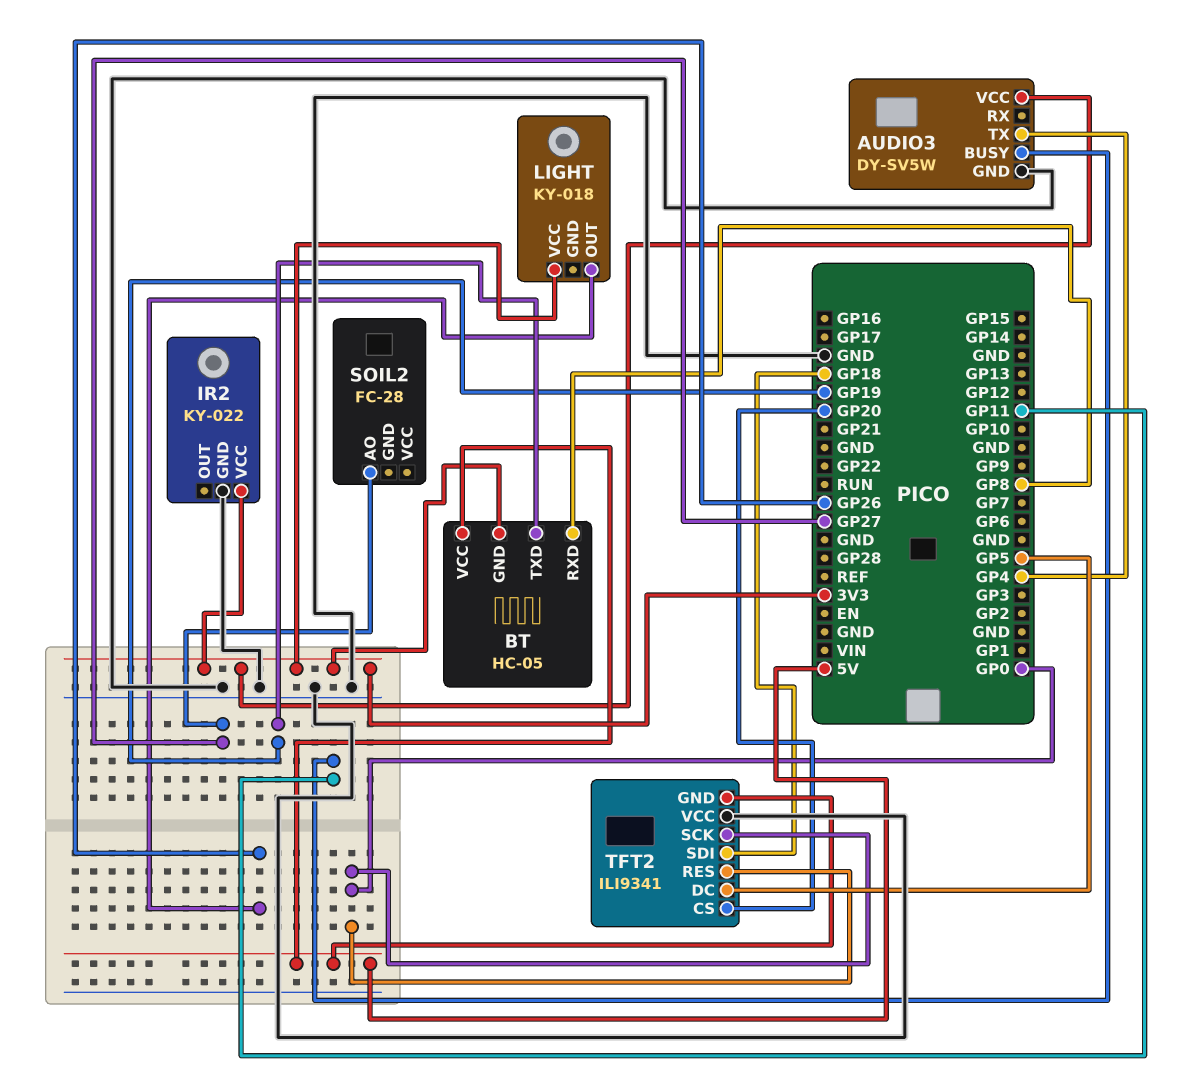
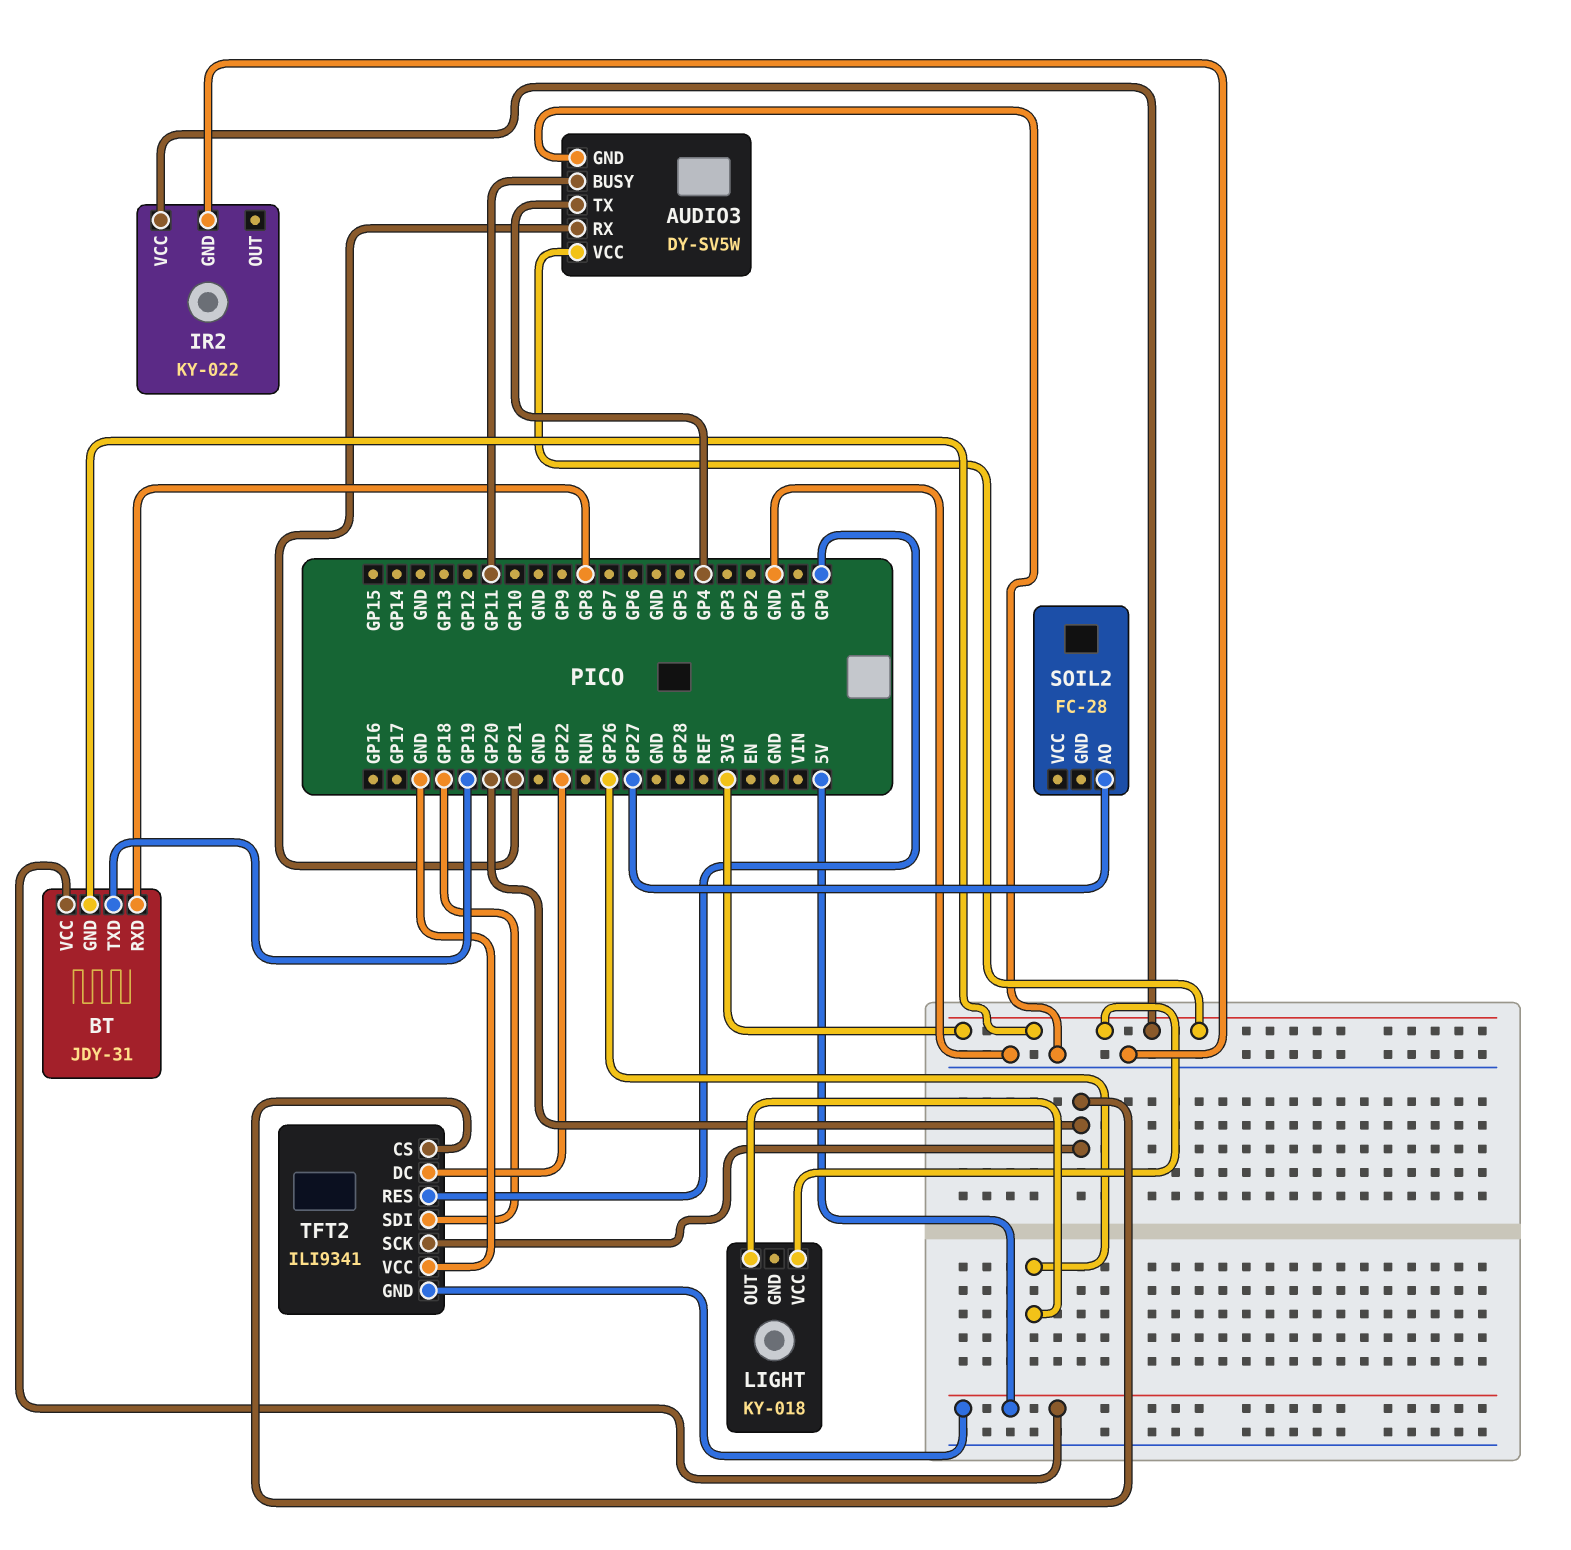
AUDIO3 pin RX: none -> GP21
BT: HC-05 -> JDY-31
TFT2 pin DC: GP5 -> GP22
TFT2 pin SCK: GP0 -> GP20

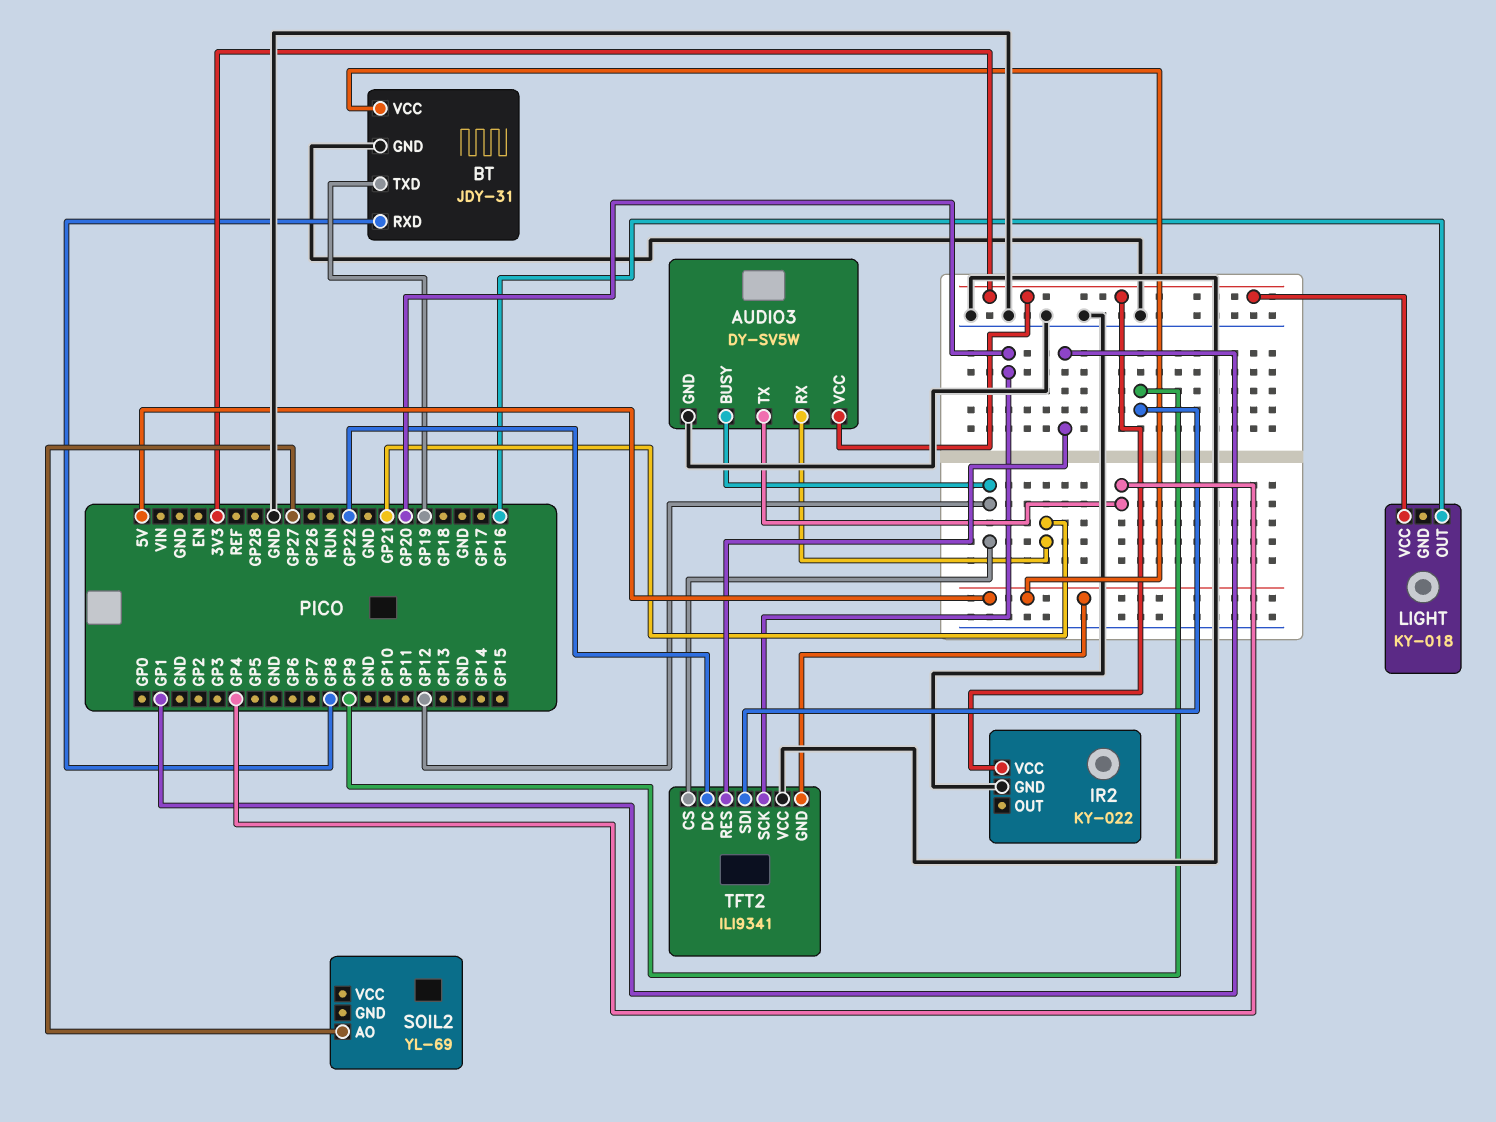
AUDIO3 pin BUSY: GP11 -> GP12
BT pin GND: 3V3 -> GND
LIGHT pin OUT: GP26 -> GP16
SOIL2: FC-28 -> YL-69
TFT2 pin CS: GP20 -> GP12
TFT2 pin RES: GP0 -> GP1
TFT2 pin SDI: GP18 -> GP9

